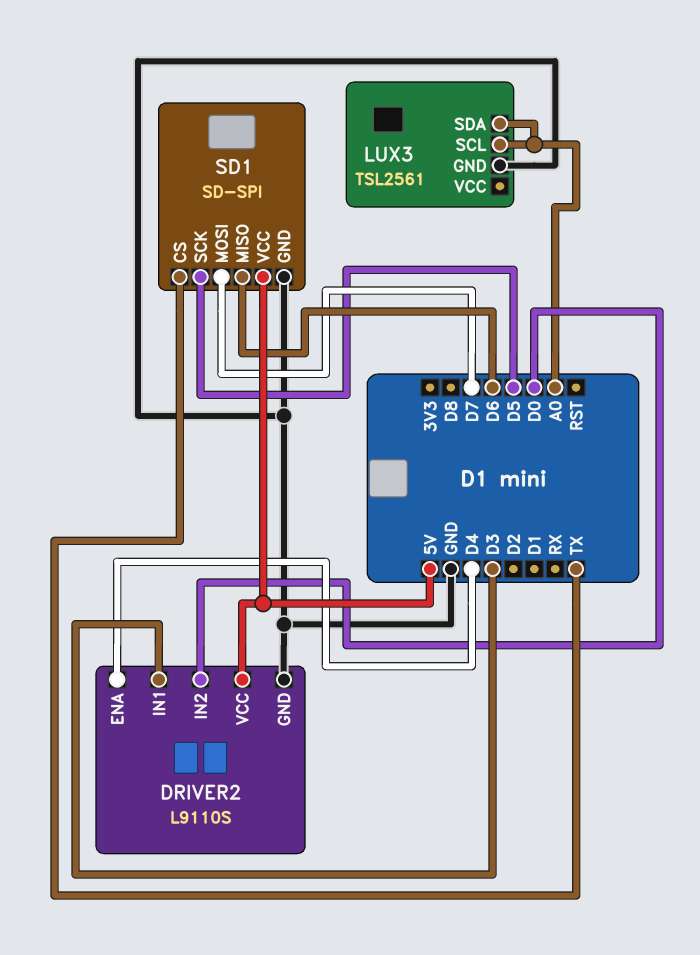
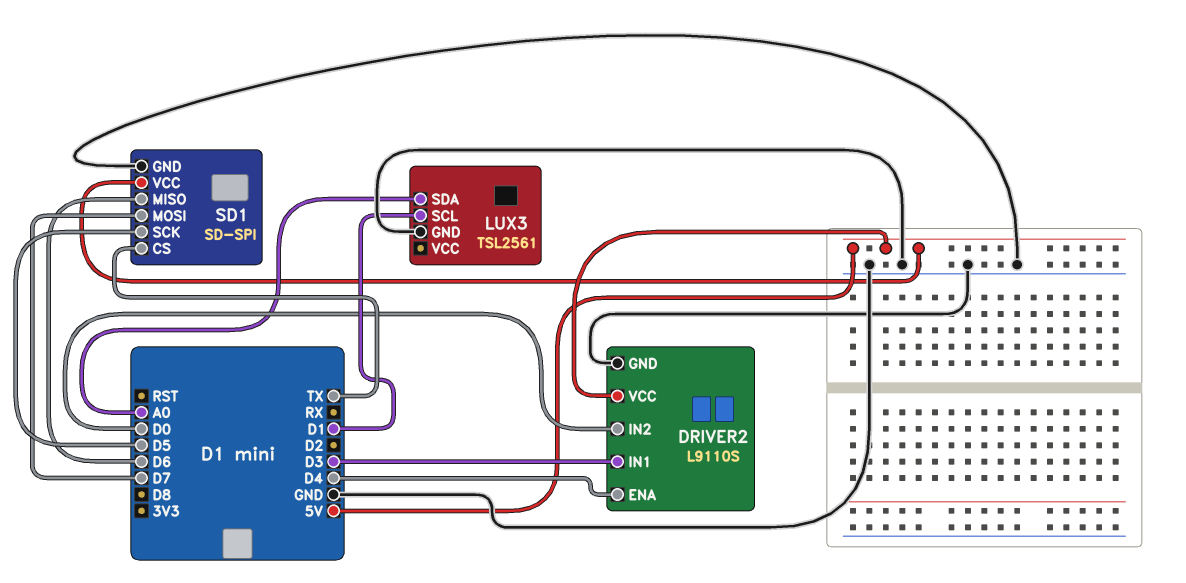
LUX3 pin SCL: A0 -> D1

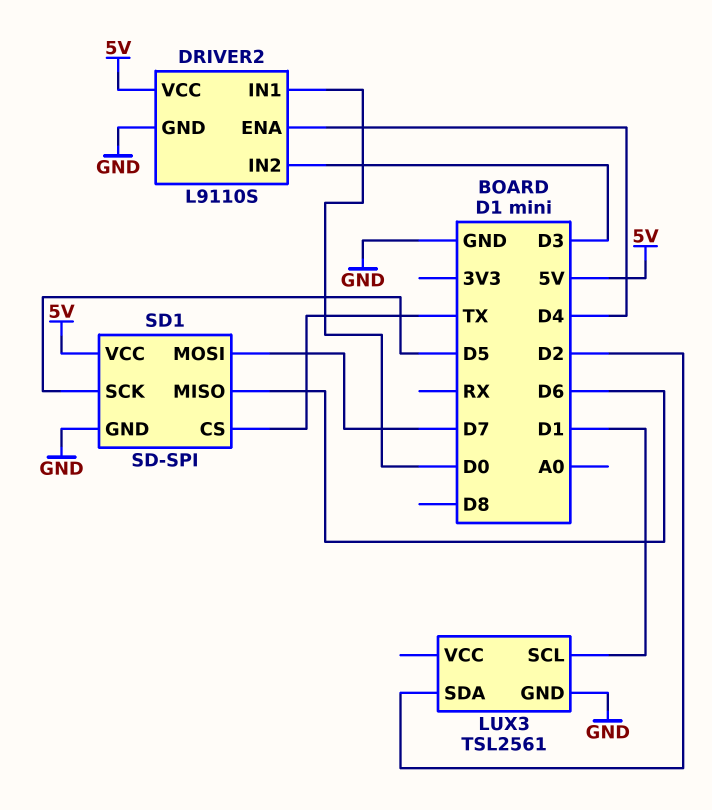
DRIVER2 pin IN1: D3 -> D0
DRIVER2 pin IN2: D0 -> D3
LUX3 pin SDA: A0 -> D2

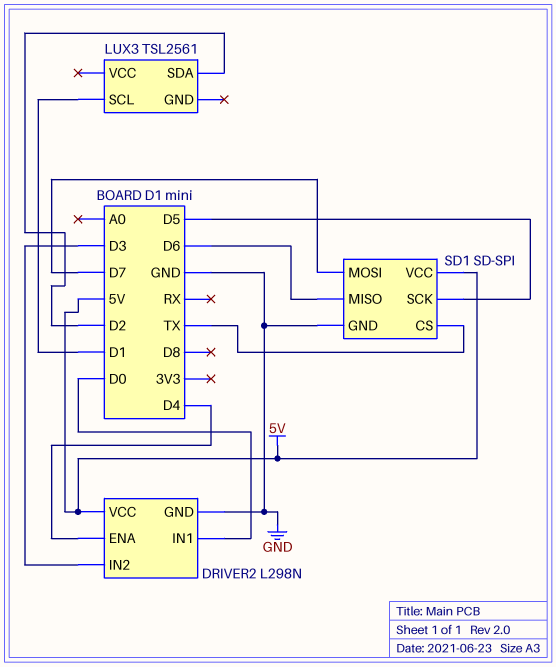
DRIVER2: L9110S -> L298N
LUX3 pin GND: GND -> none

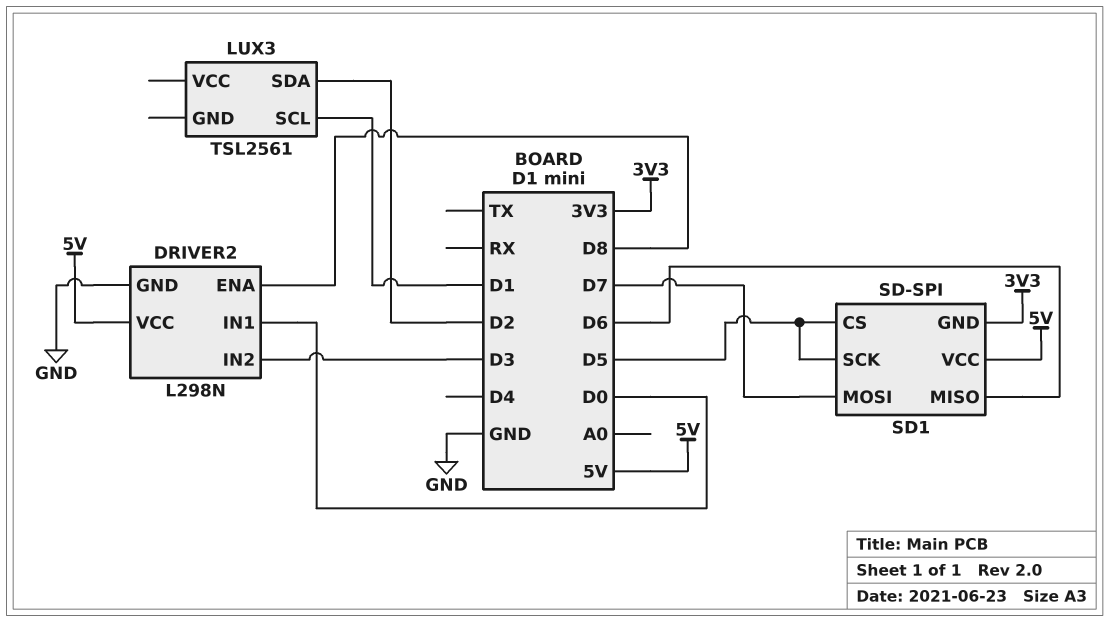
DRIVER2 pin ENA: D4 -> D8
SD1 pin CS: TX -> D5
SD1 pin GND: GND -> 3V3

